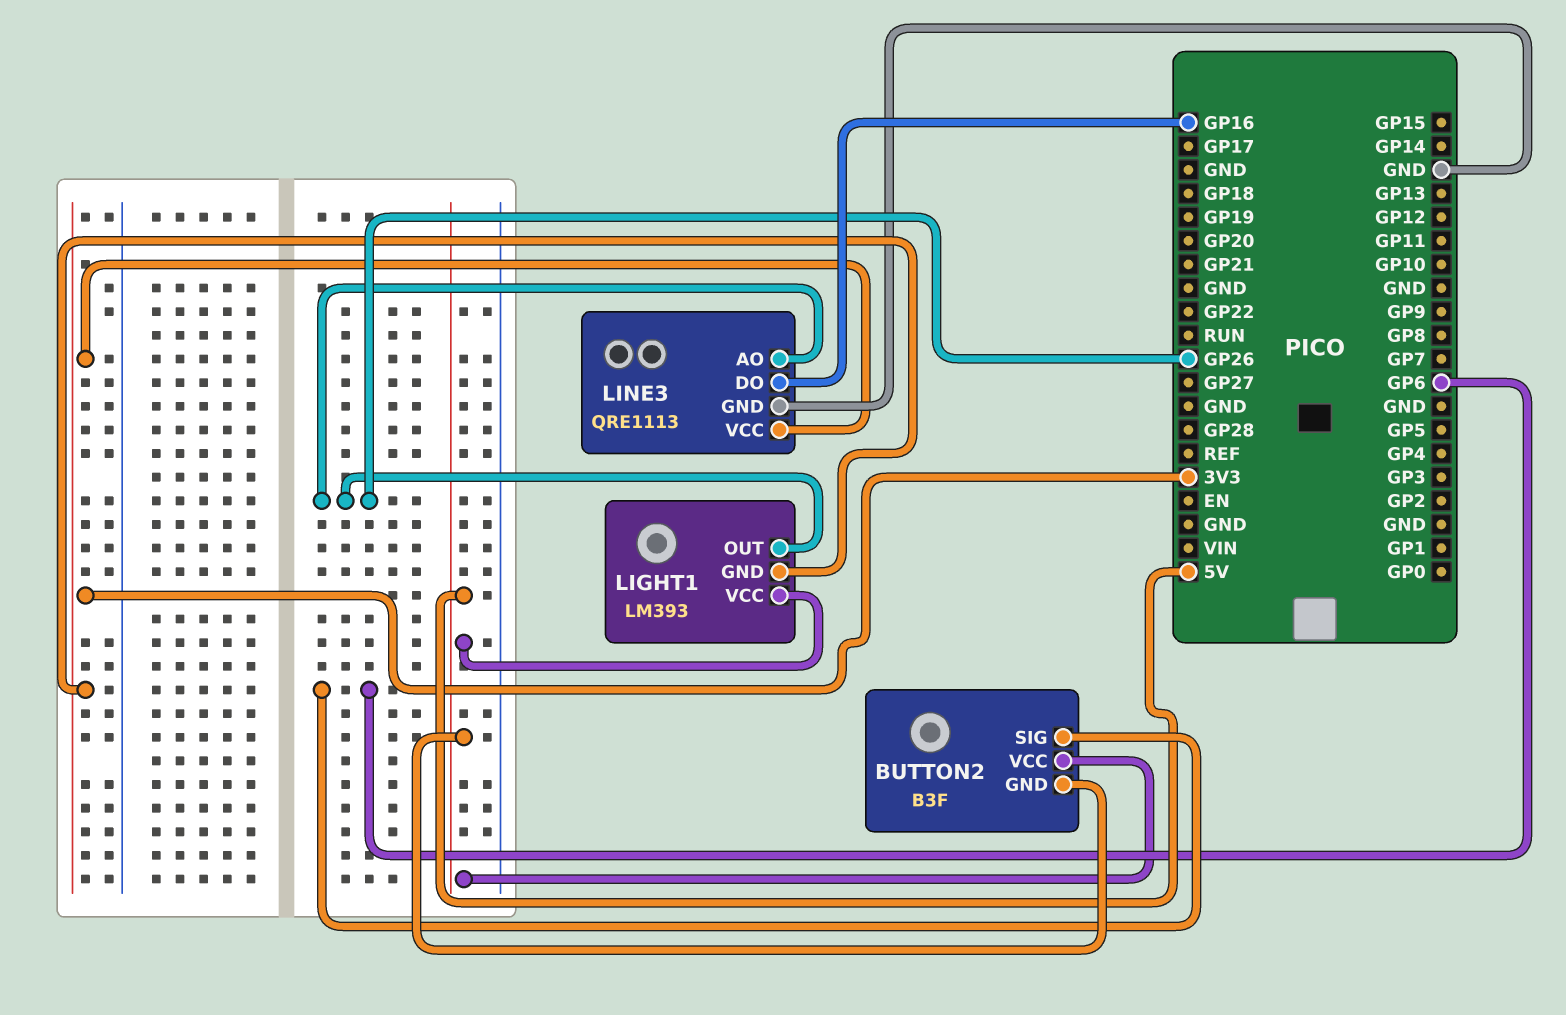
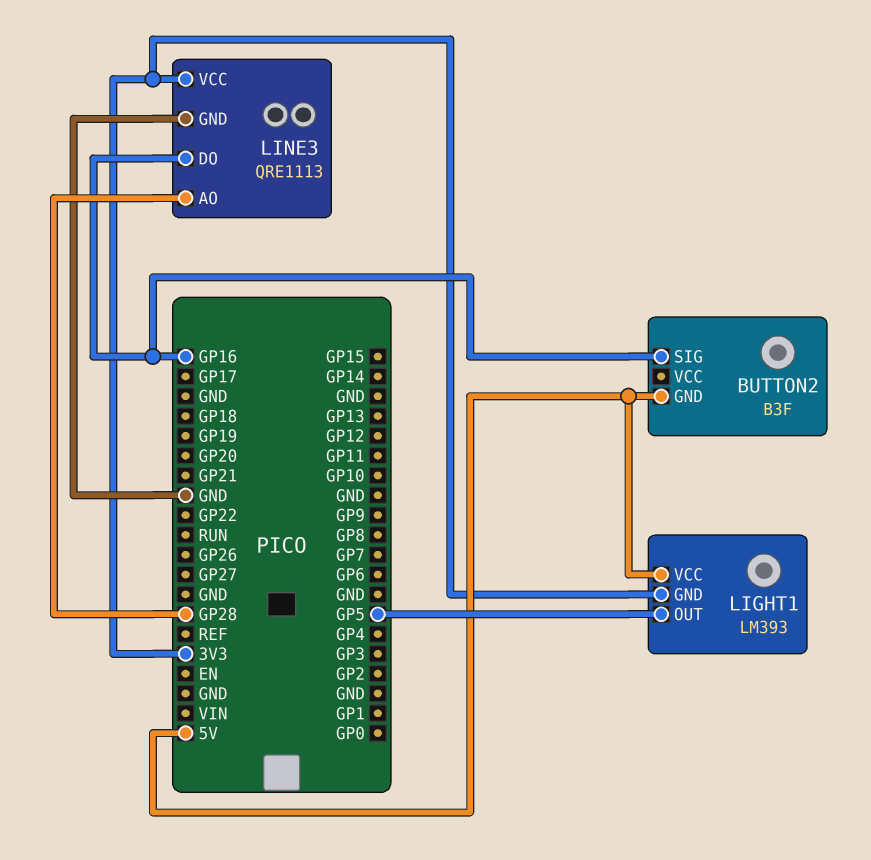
BUTTON2 pin SIG: GP6 -> GP16
BUTTON2 pin VCC: 5V -> none
LIGHT1 pin OUT: GP26 -> GP5
LINE3 pin AO: GP26 -> GP28

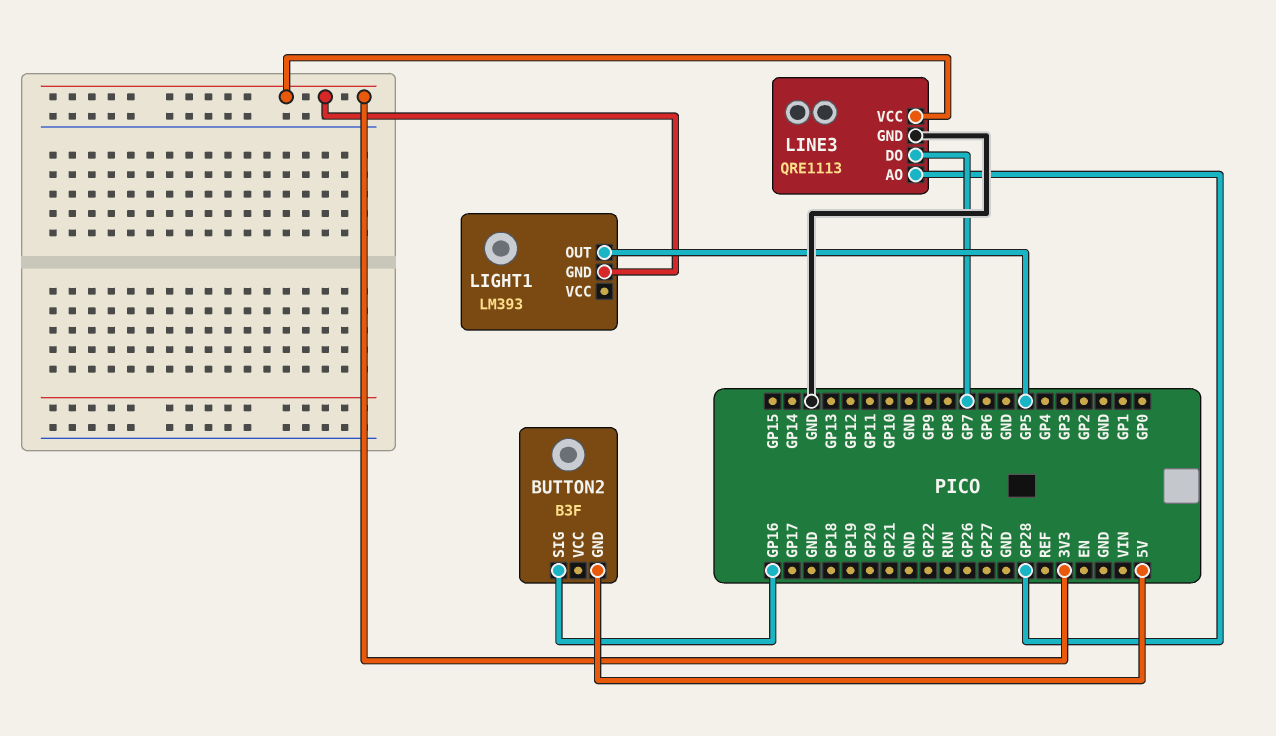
LIGHT1 pin VCC: 5V -> none
LINE3 pin DO: GP16 -> GP7

